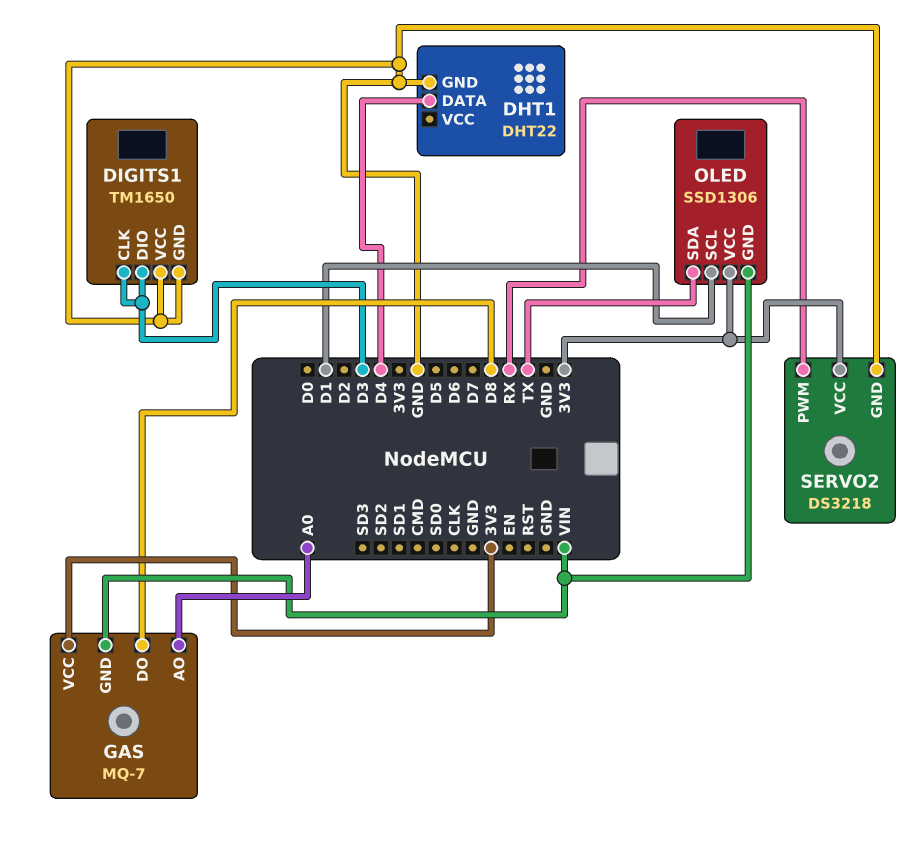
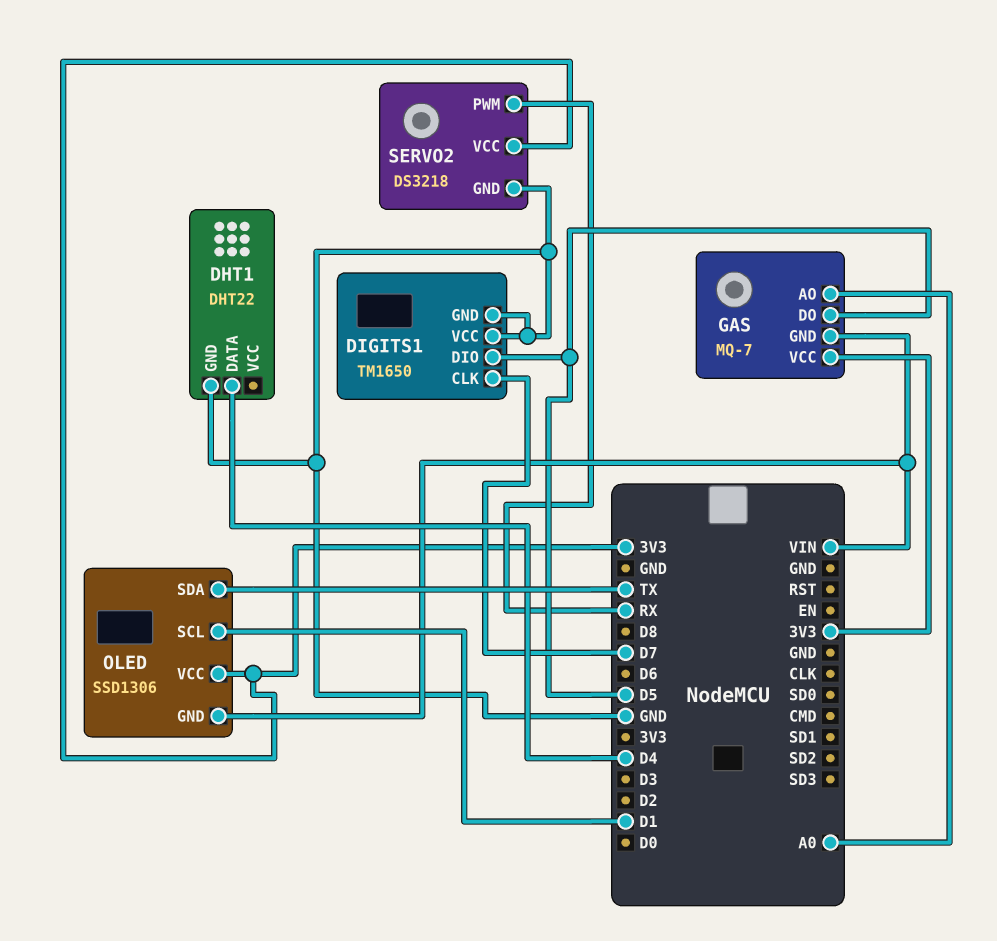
DIGITS1 pin CLK: D3 -> D7
DIGITS1 pin DIO: D3 -> D5
GAS pin DO: D8 -> D5

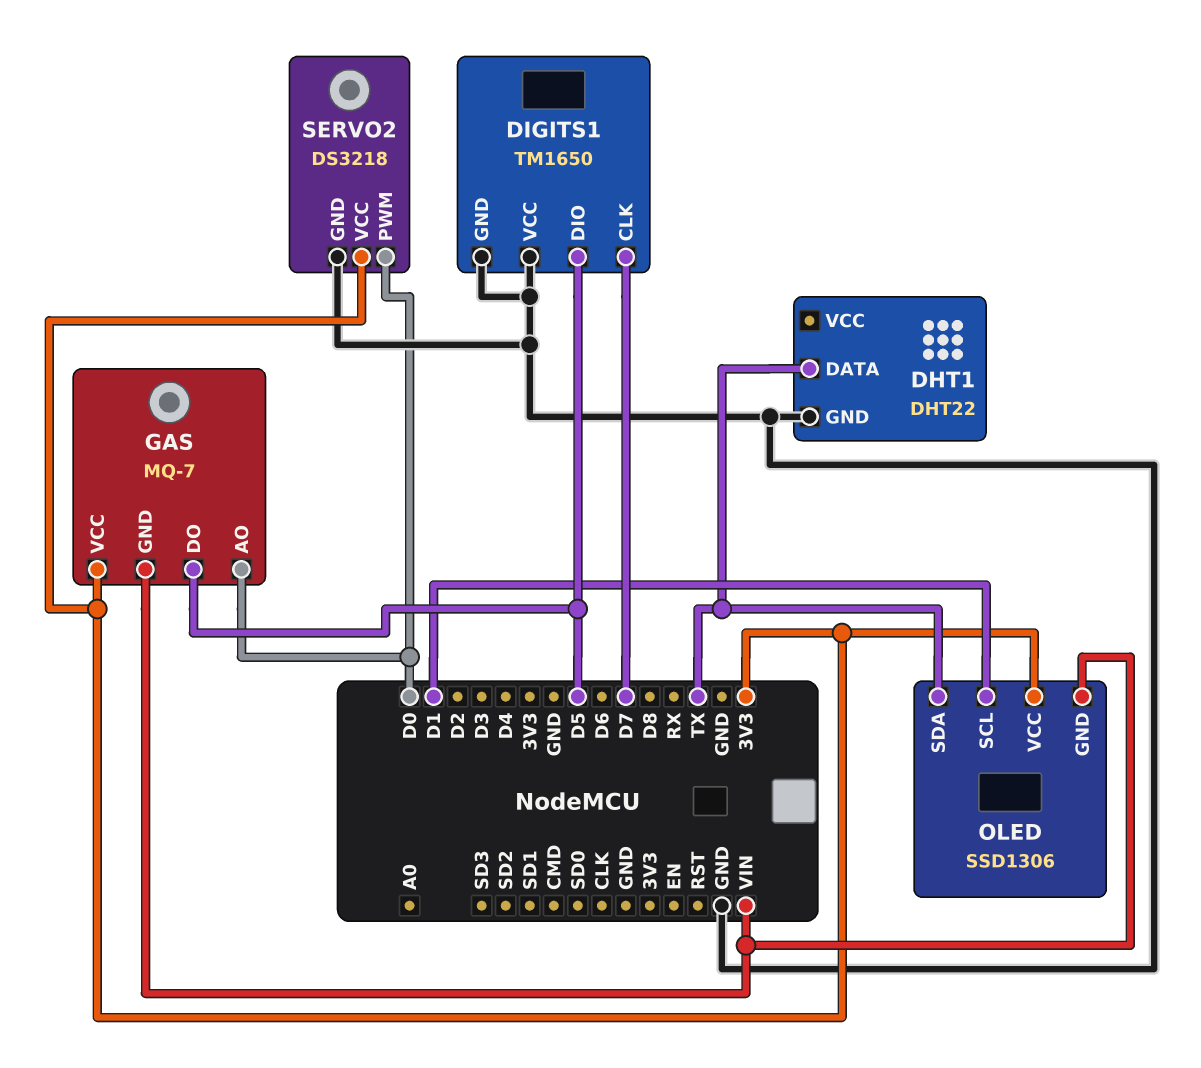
DHT1 pin DATA: D4 -> TX
GAS pin AO: A0 -> D0
SERVO2 pin PWM: RX -> D0

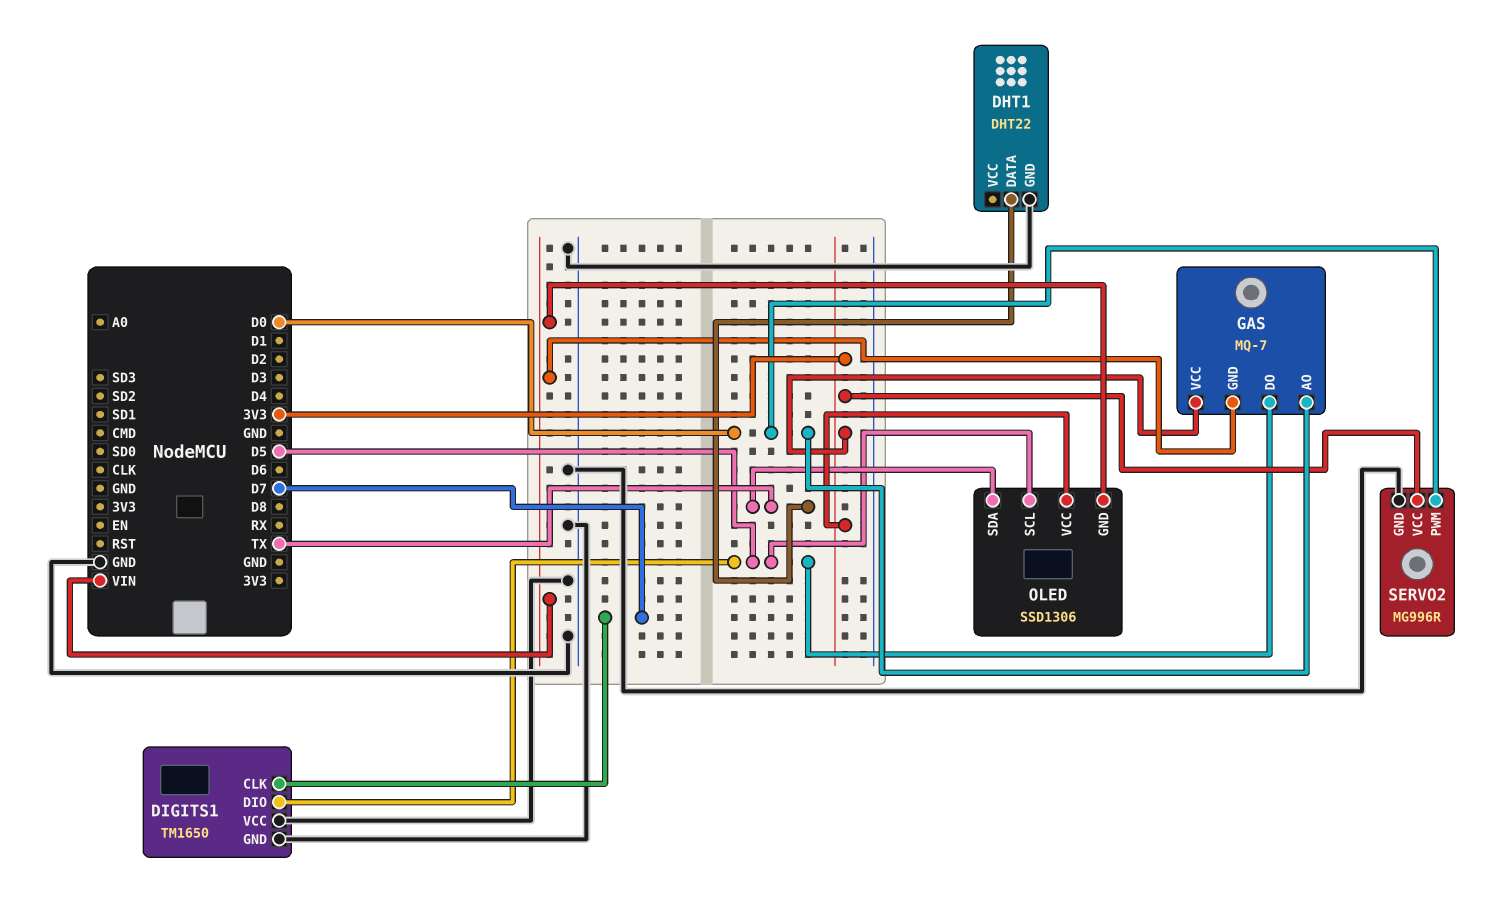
OLED pin SCL: D1 -> D5
SERVO2: DS3218 -> MG996R

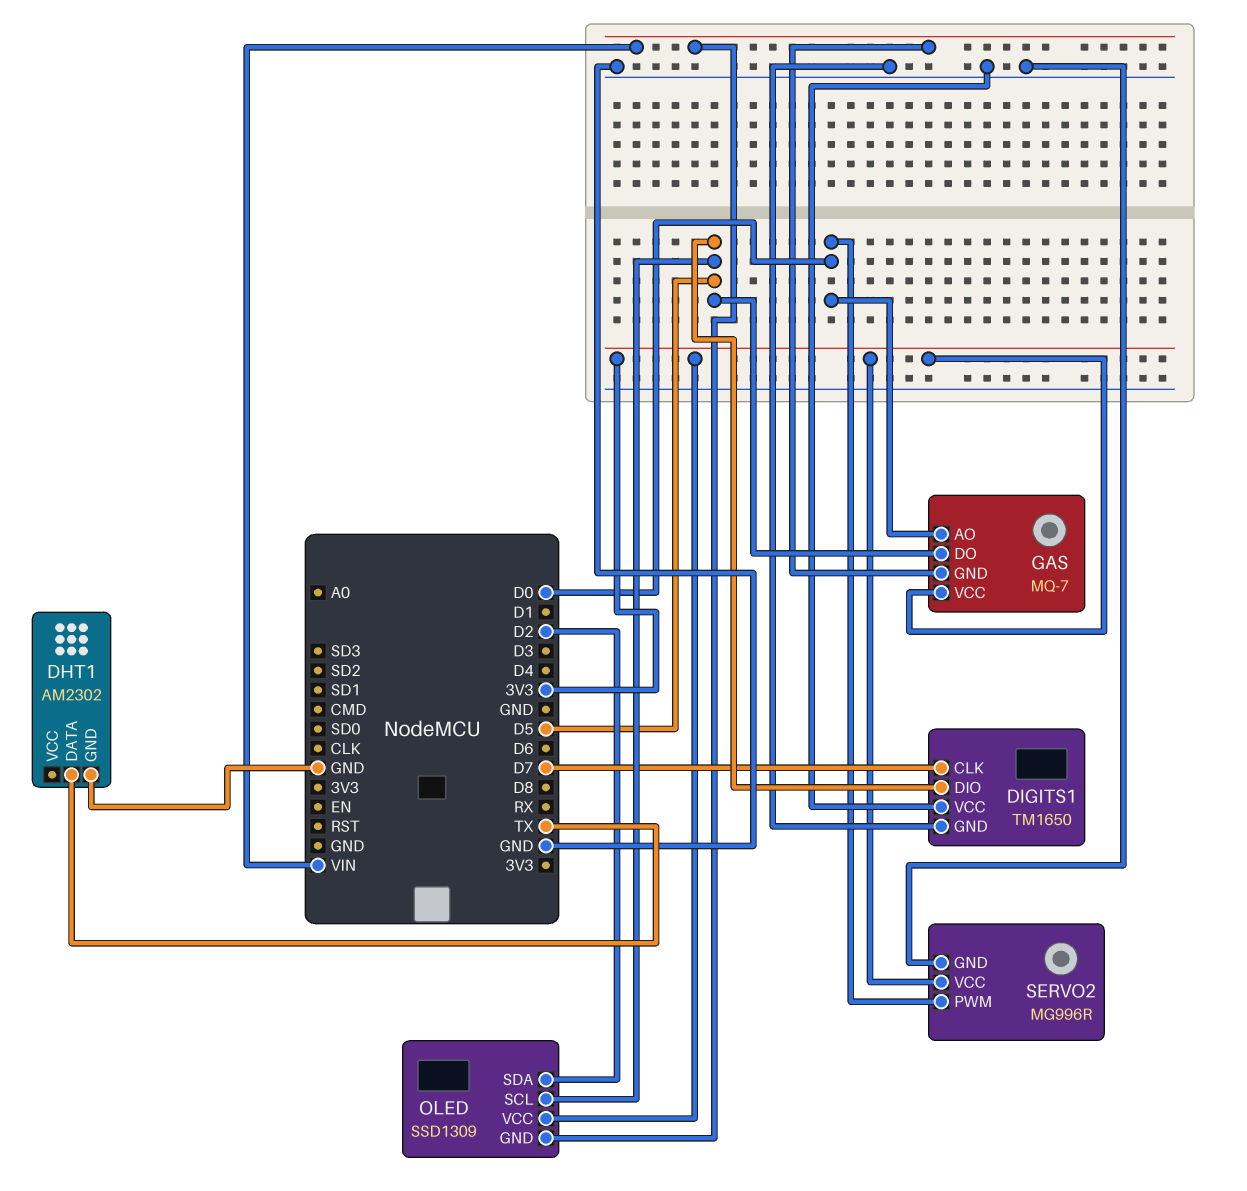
DHT1: DHT22 -> AM2302
OLED: SSD1306 -> SSD1309
OLED pin SDA: TX -> D2

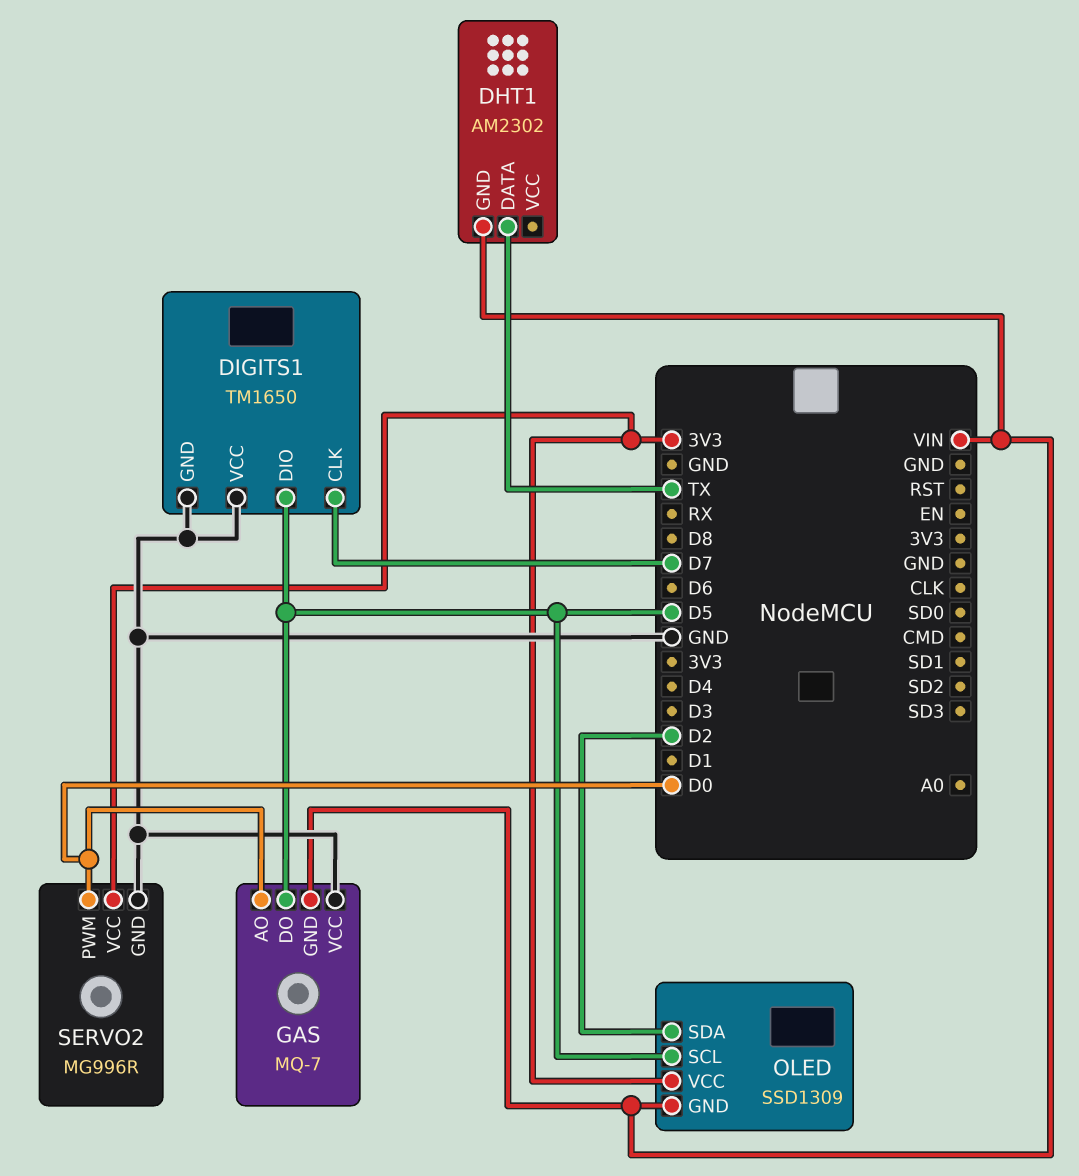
DHT1 pin GND: GND -> VIN
GAS pin VCC: 3V3 -> GND

